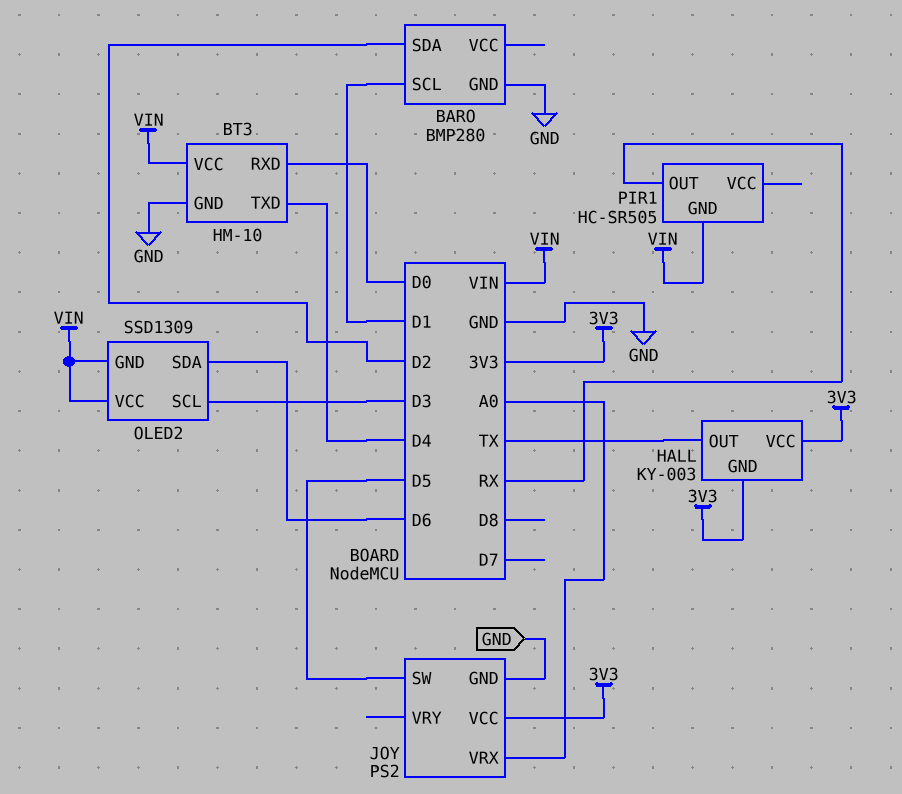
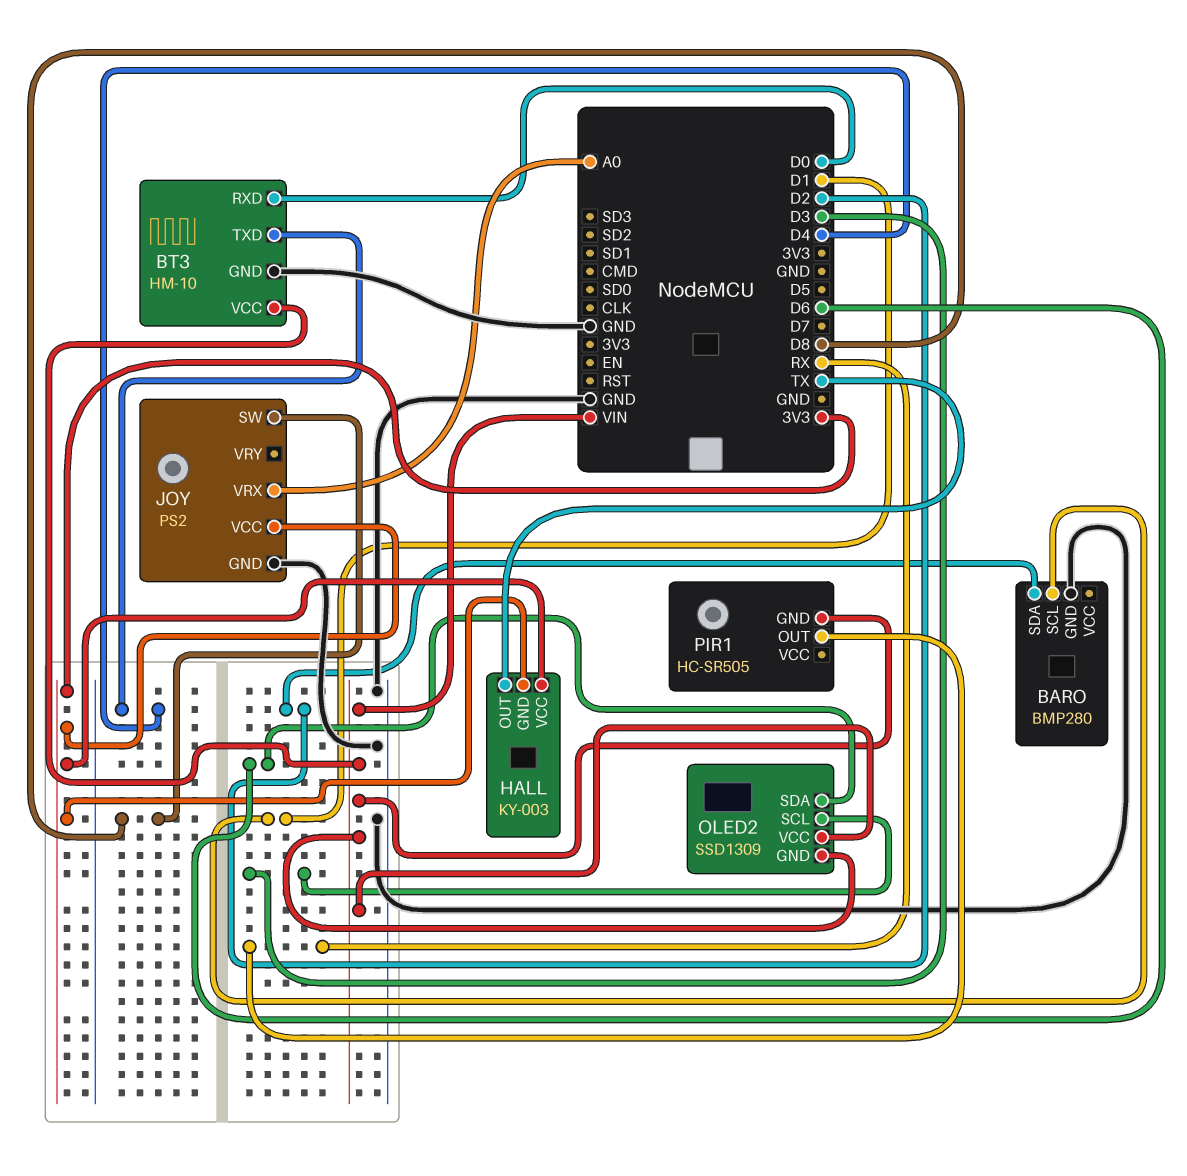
JOY pin SW: D5 -> D8

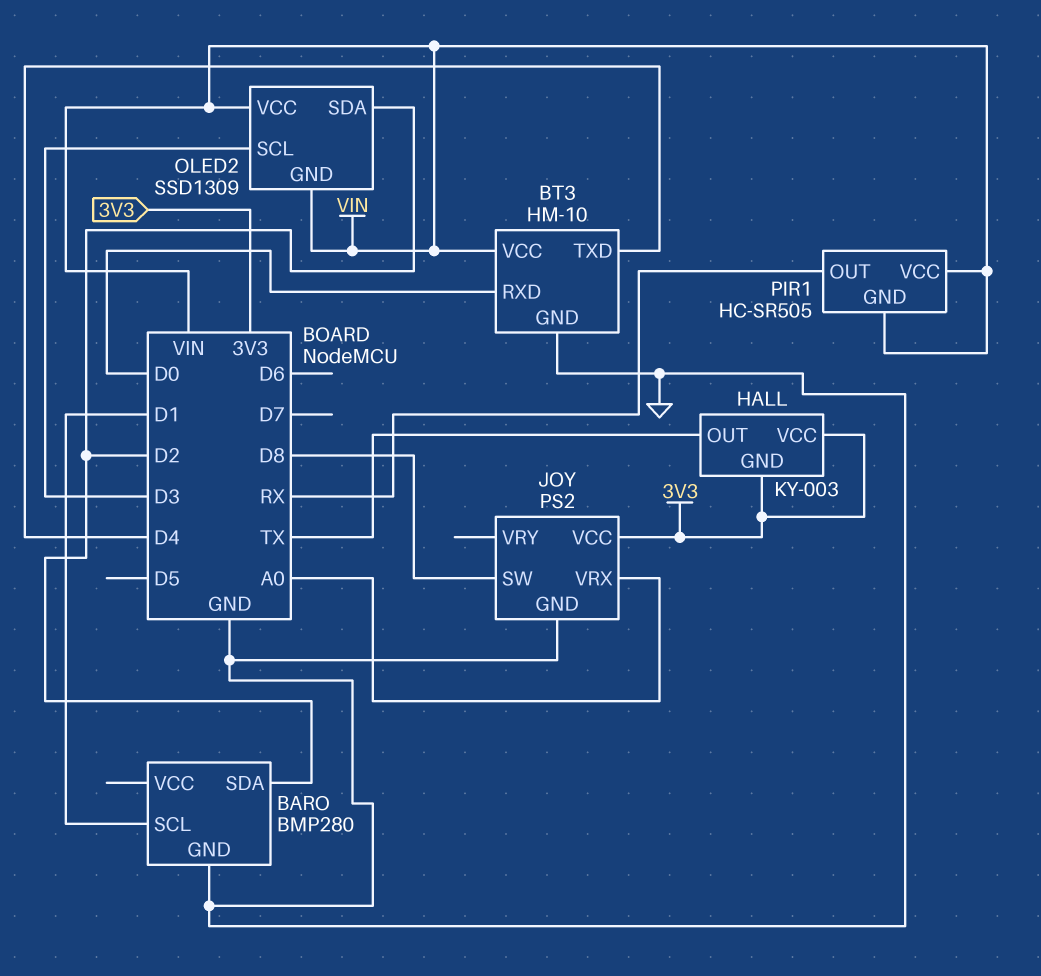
OLED2 pin SDA: D6 -> D2
PIR1 pin VCC: none -> VIN

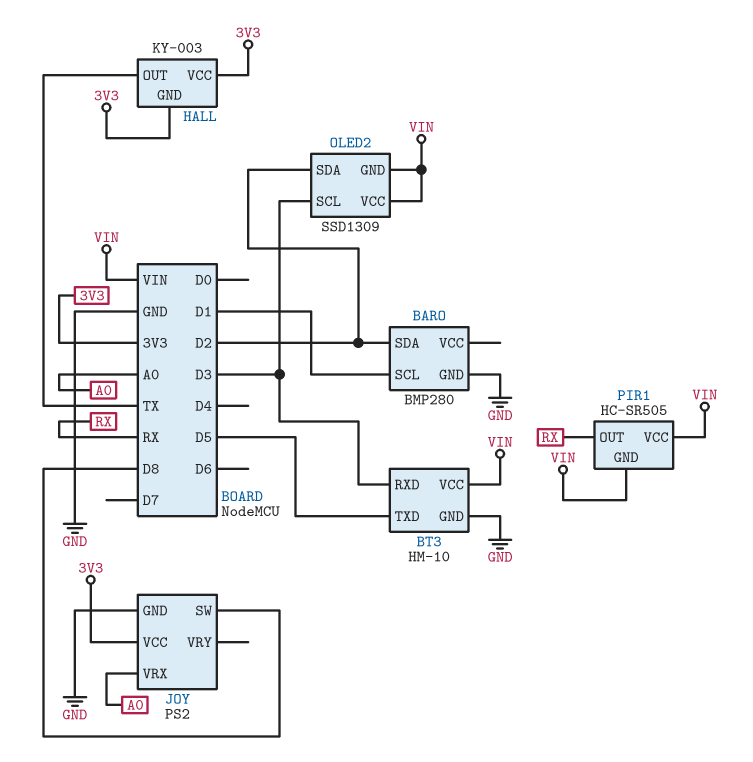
BT3 pin RXD: D0 -> D3
BT3 pin TXD: D4 -> D5

